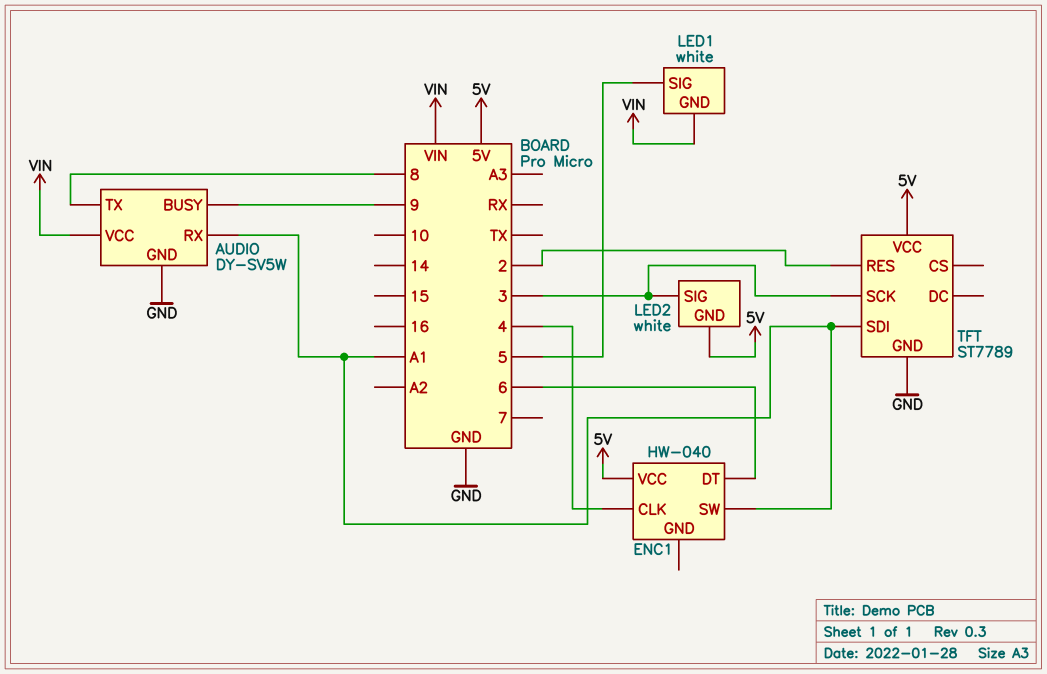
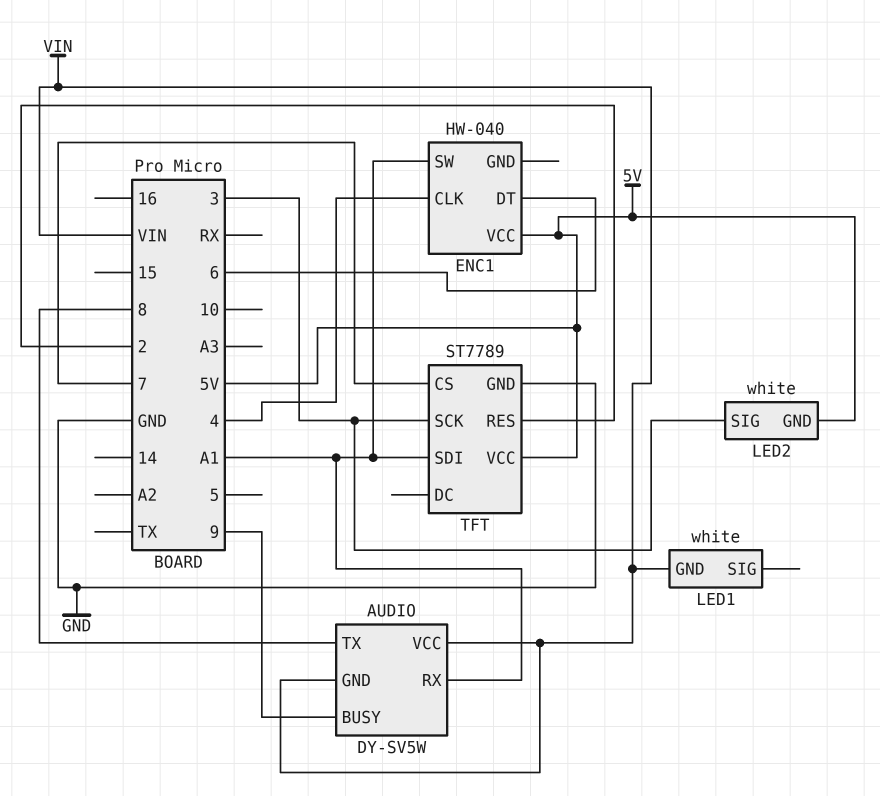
AUDIO pin GND: GND -> VIN
LED1 pin SIG: 5 -> none
TFT pin CS: none -> 7

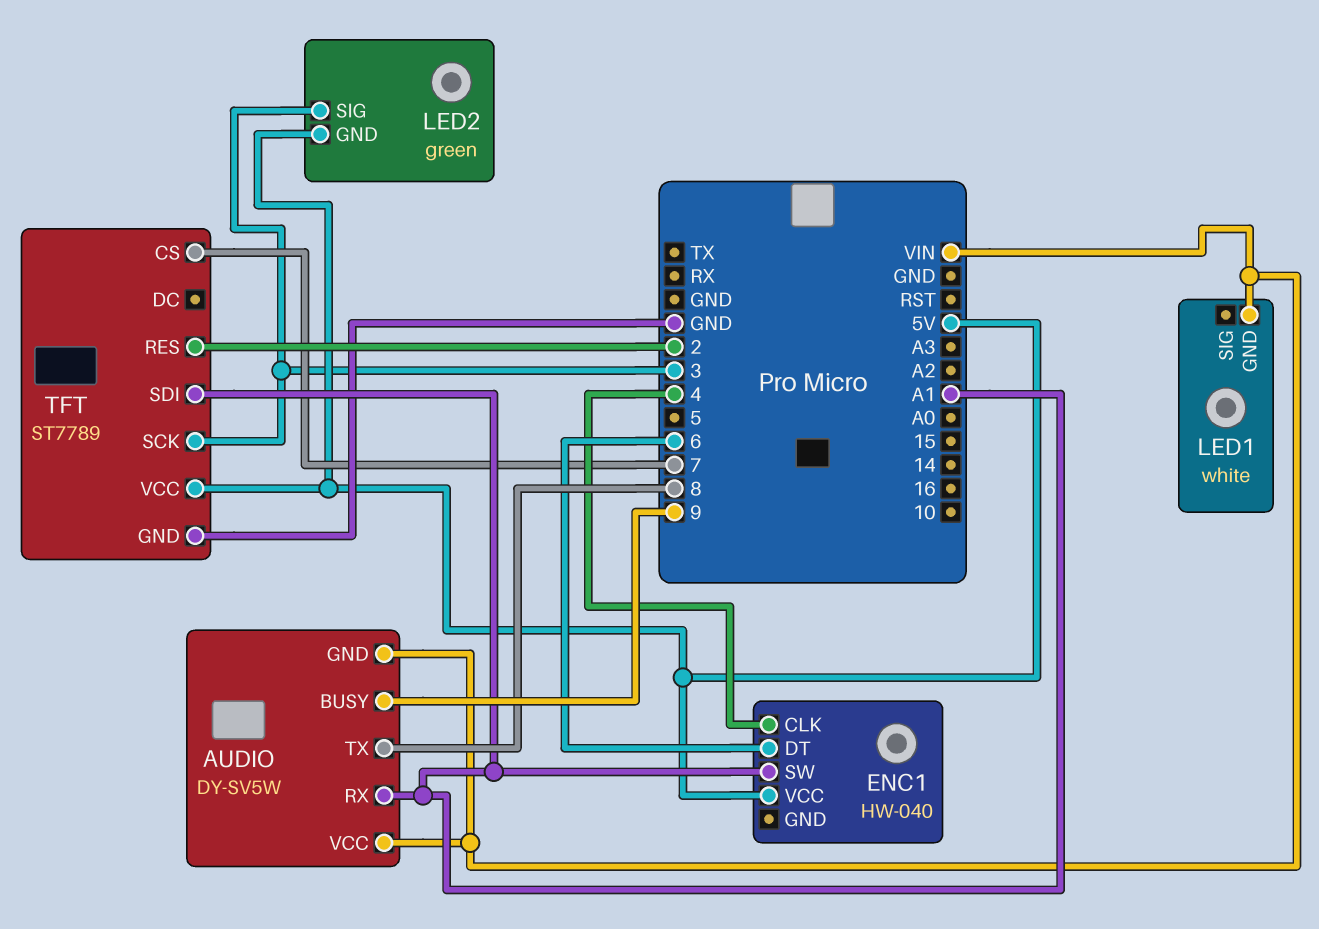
LED2: white -> green

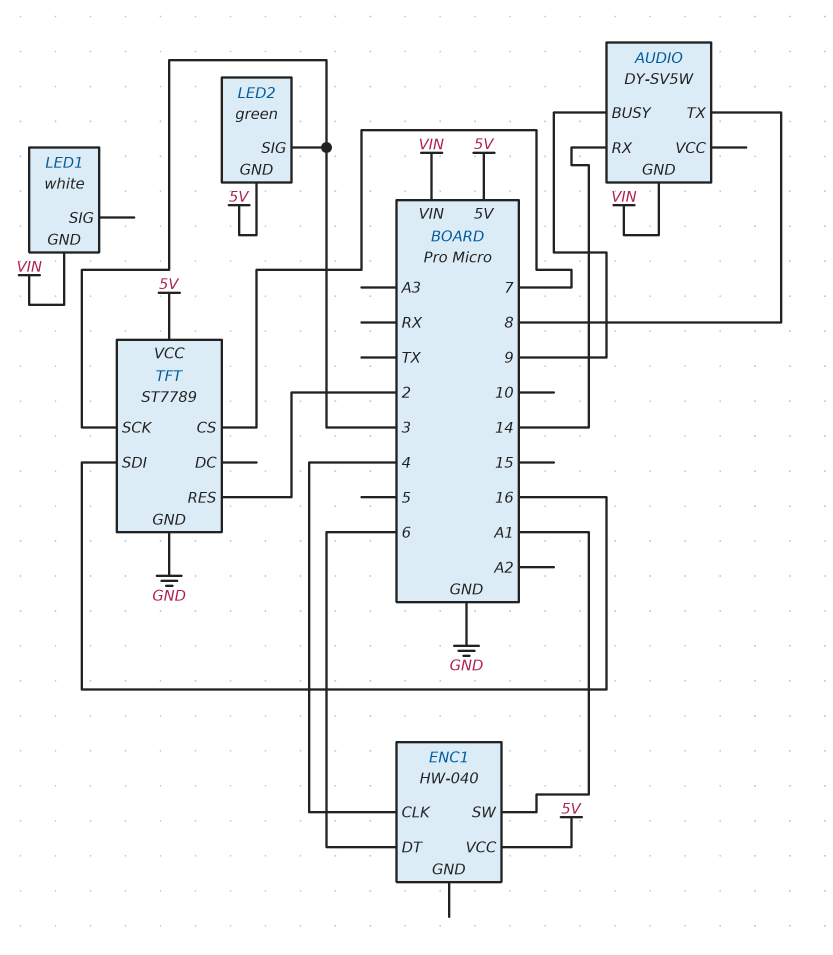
AUDIO pin RX: A1 -> 14
AUDIO pin VCC: VIN -> none
TFT pin SDI: A1 -> 16

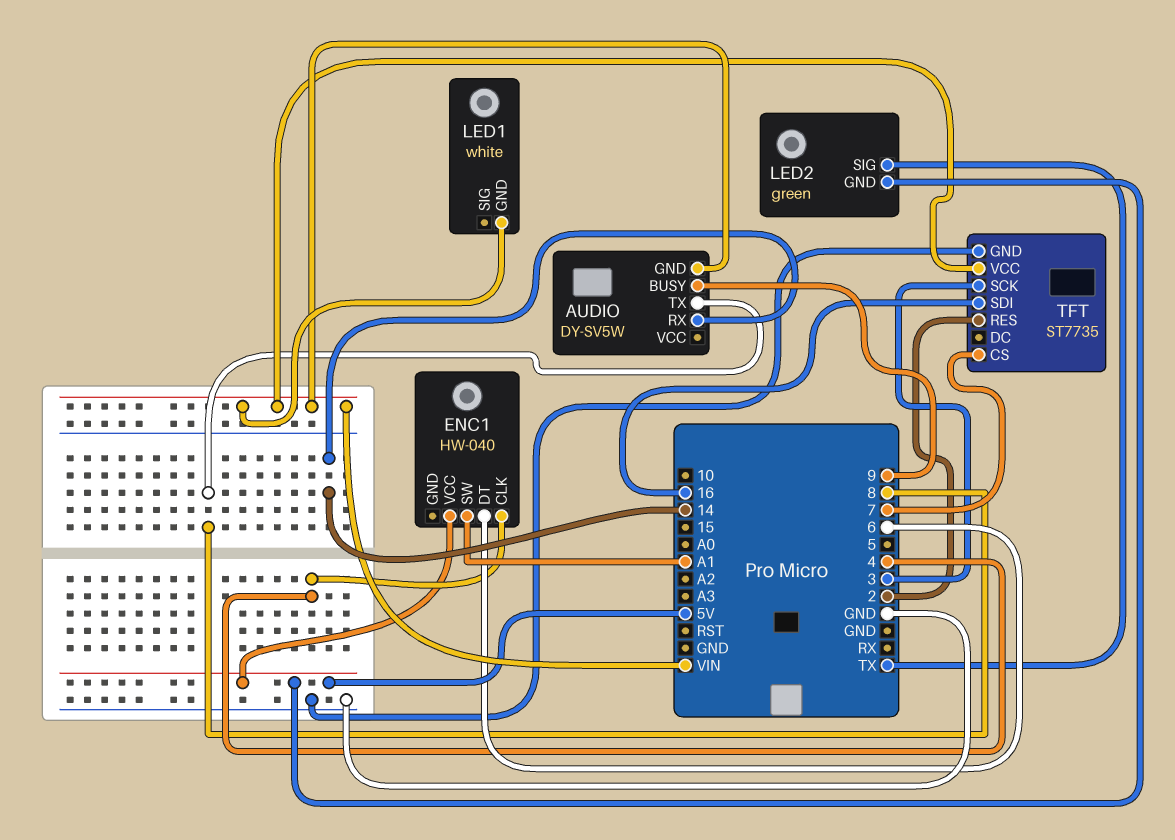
LED2 pin SIG: 3 -> TX
TFT: ST7789 -> ST7735
TFT pin VCC: 5V -> VIN

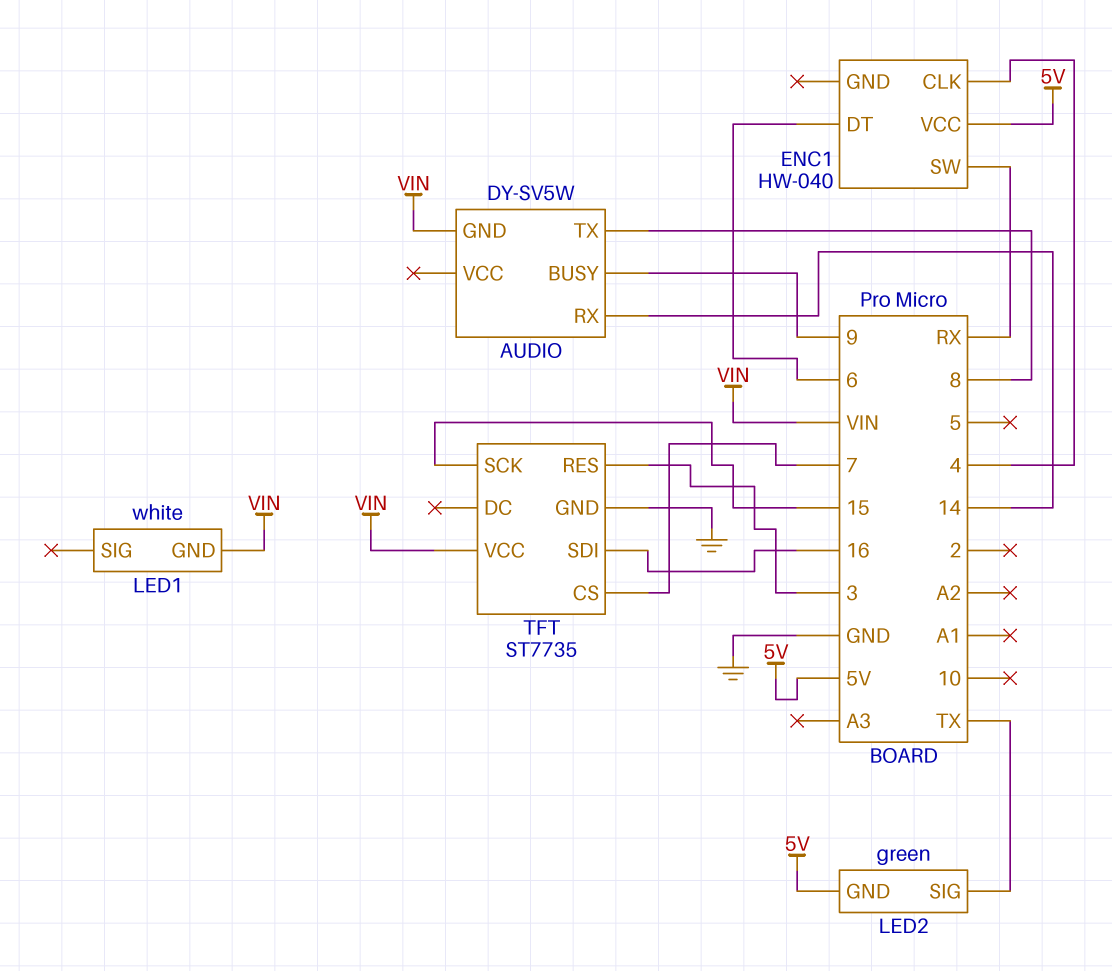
ENC1 pin SW: A1 -> RX
TFT pin RES: 2 -> 3
TFT pin SCK: 3 -> 15

